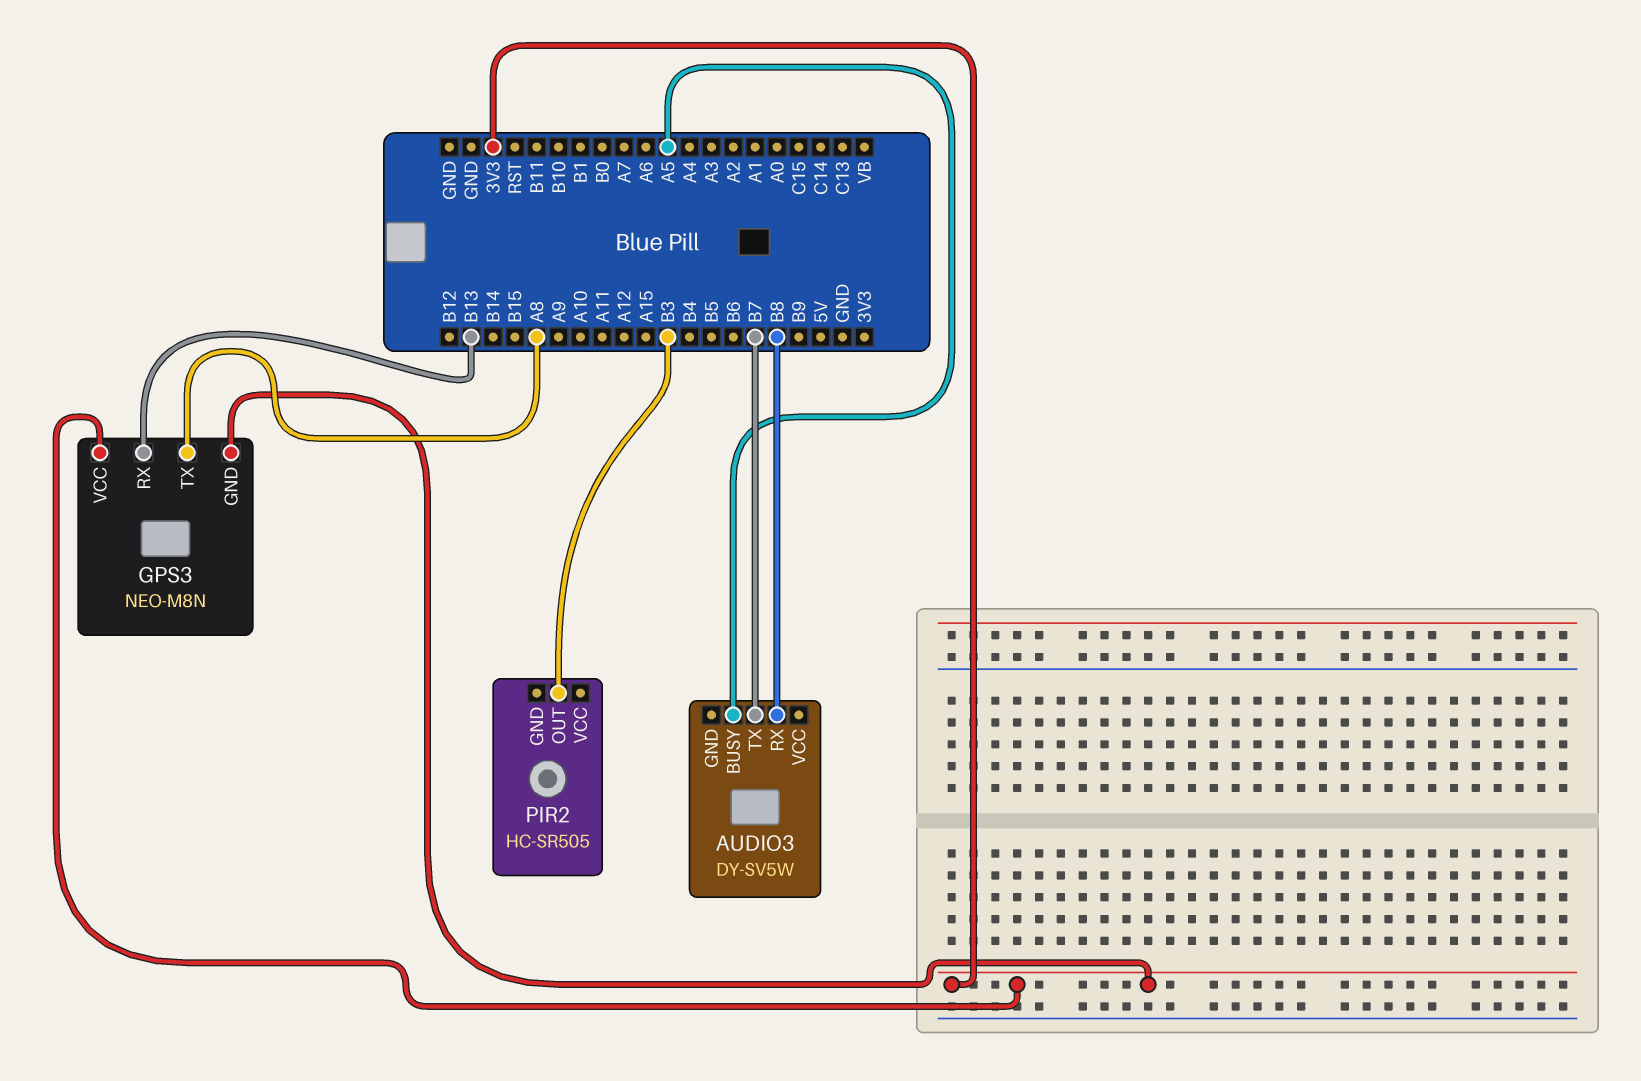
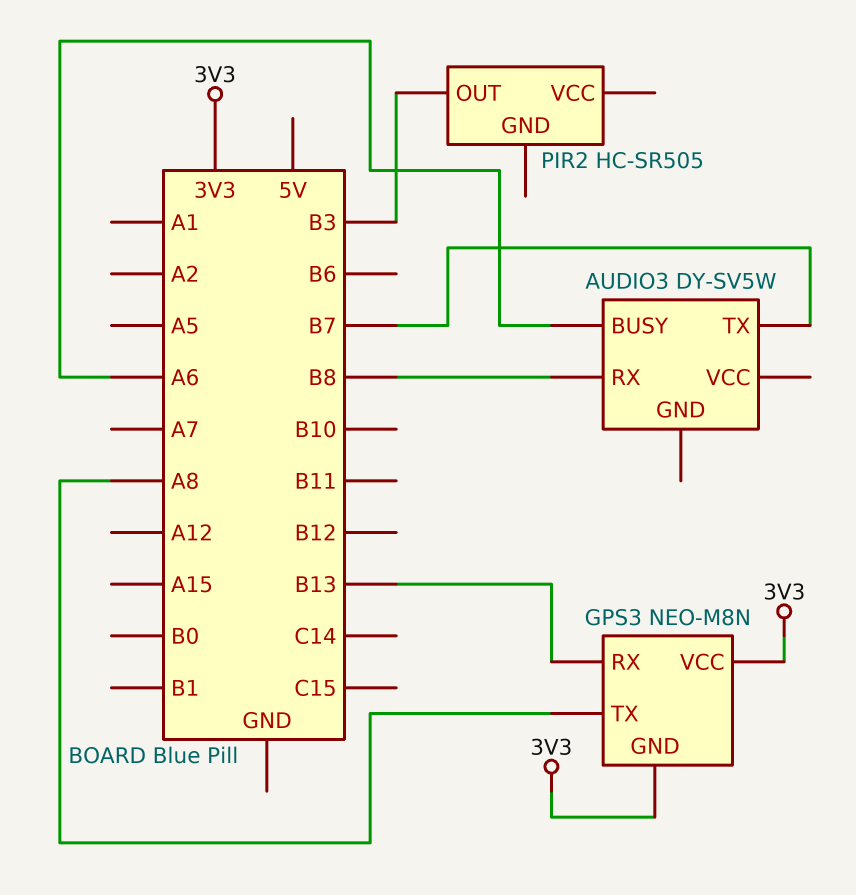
AUDIO3 pin BUSY: A5 -> A6

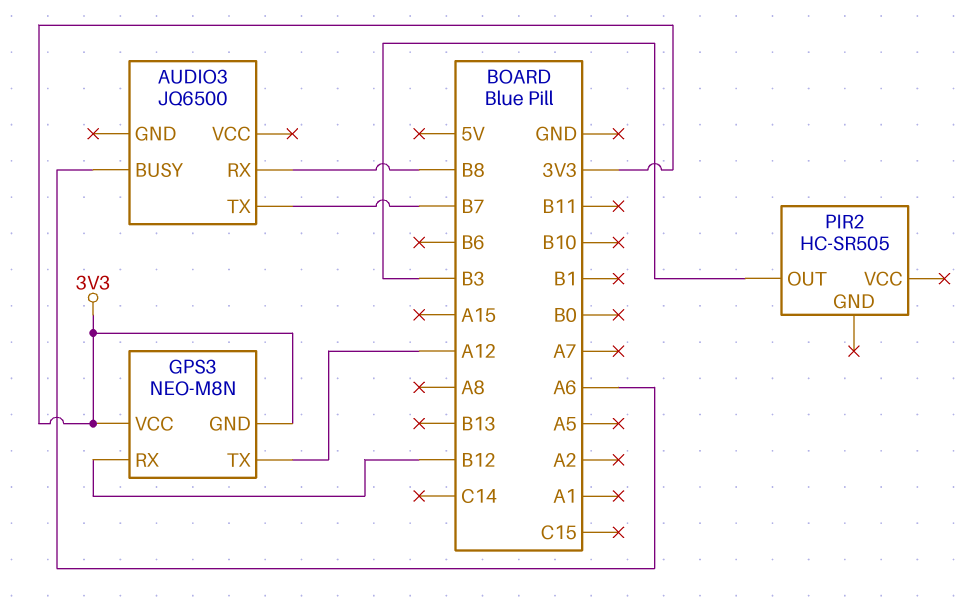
AUDIO3: DY-SV5W -> JQ6500
GPS3 pin RX: B13 -> B12
GPS3 pin TX: A8 -> A12

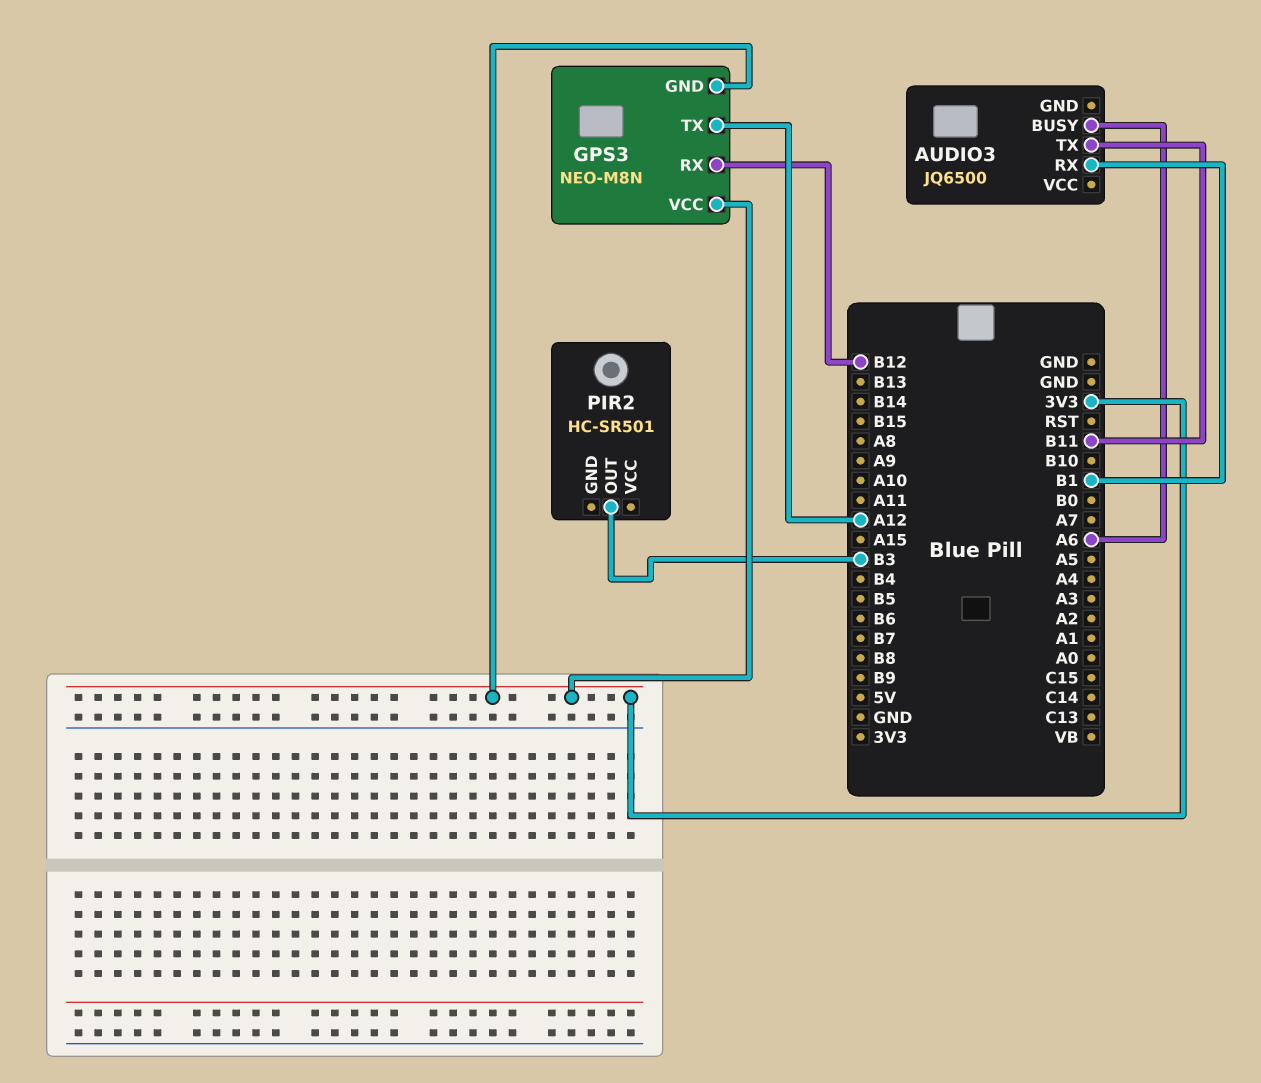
AUDIO3 pin RX: B8 -> B1
AUDIO3 pin TX: B7 -> B11
PIR2: HC-SR505 -> HC-SR501

